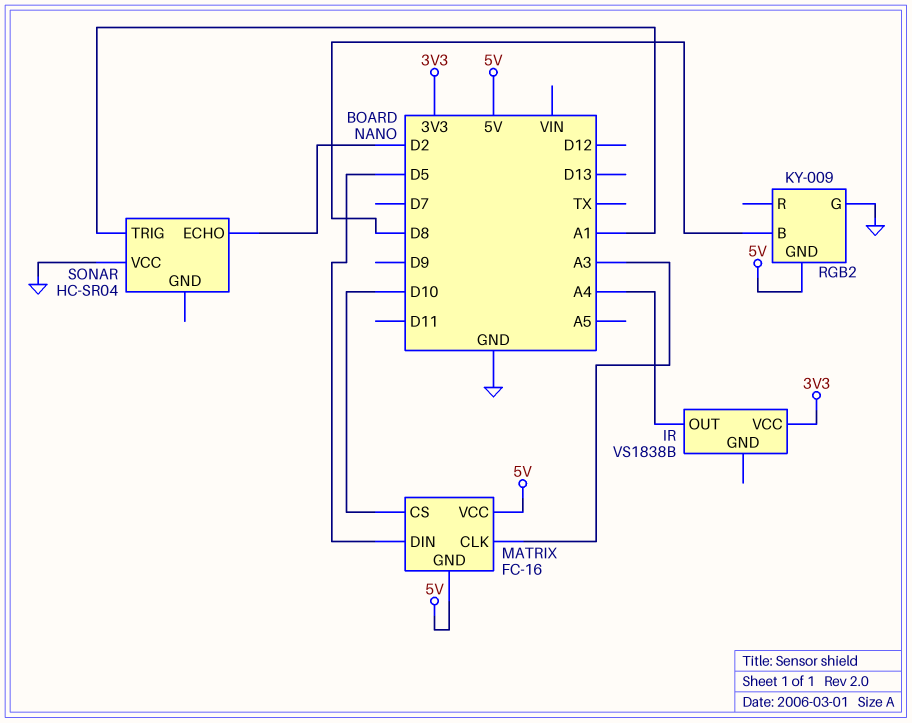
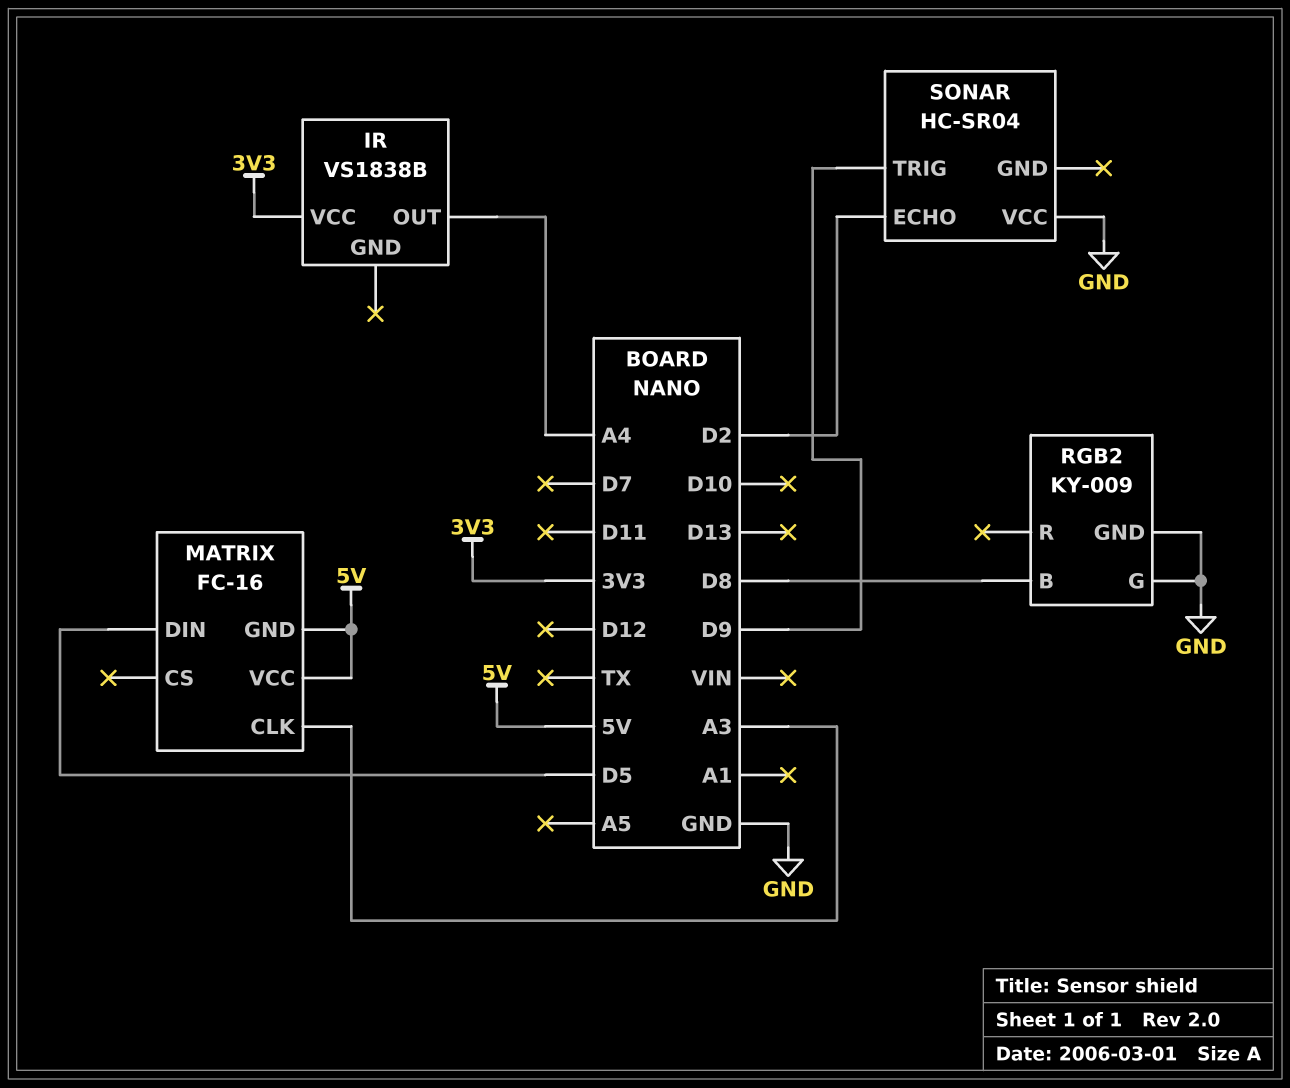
MATRIX pin CS: D10 -> none
RGB2 pin GND: 5V -> GND
SONAR pin TRIG: A1 -> D9

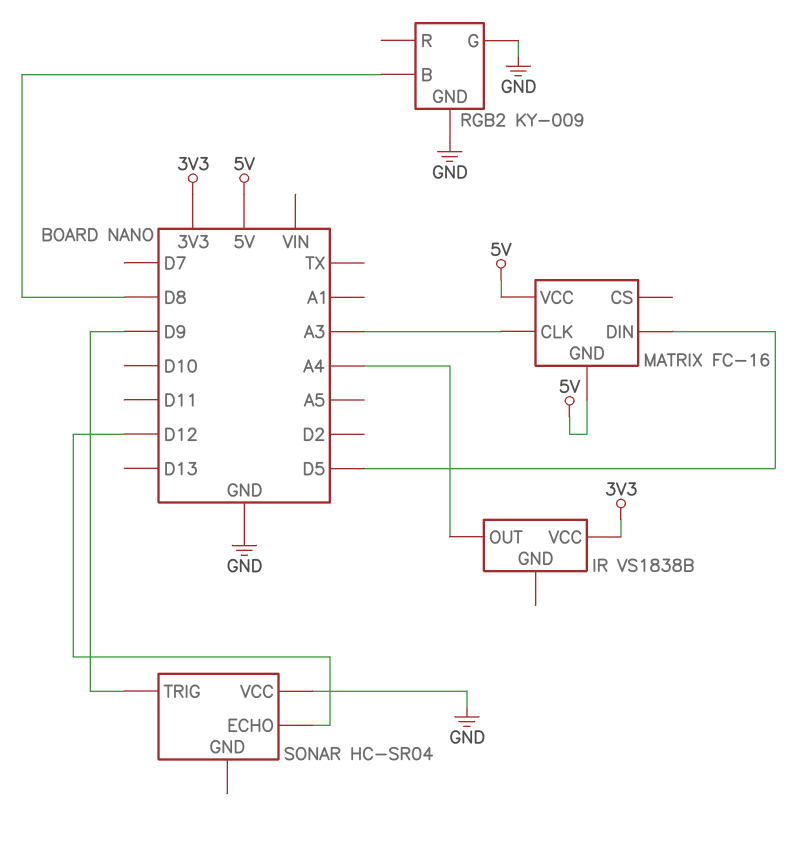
SONAR pin ECHO: D2 -> D12

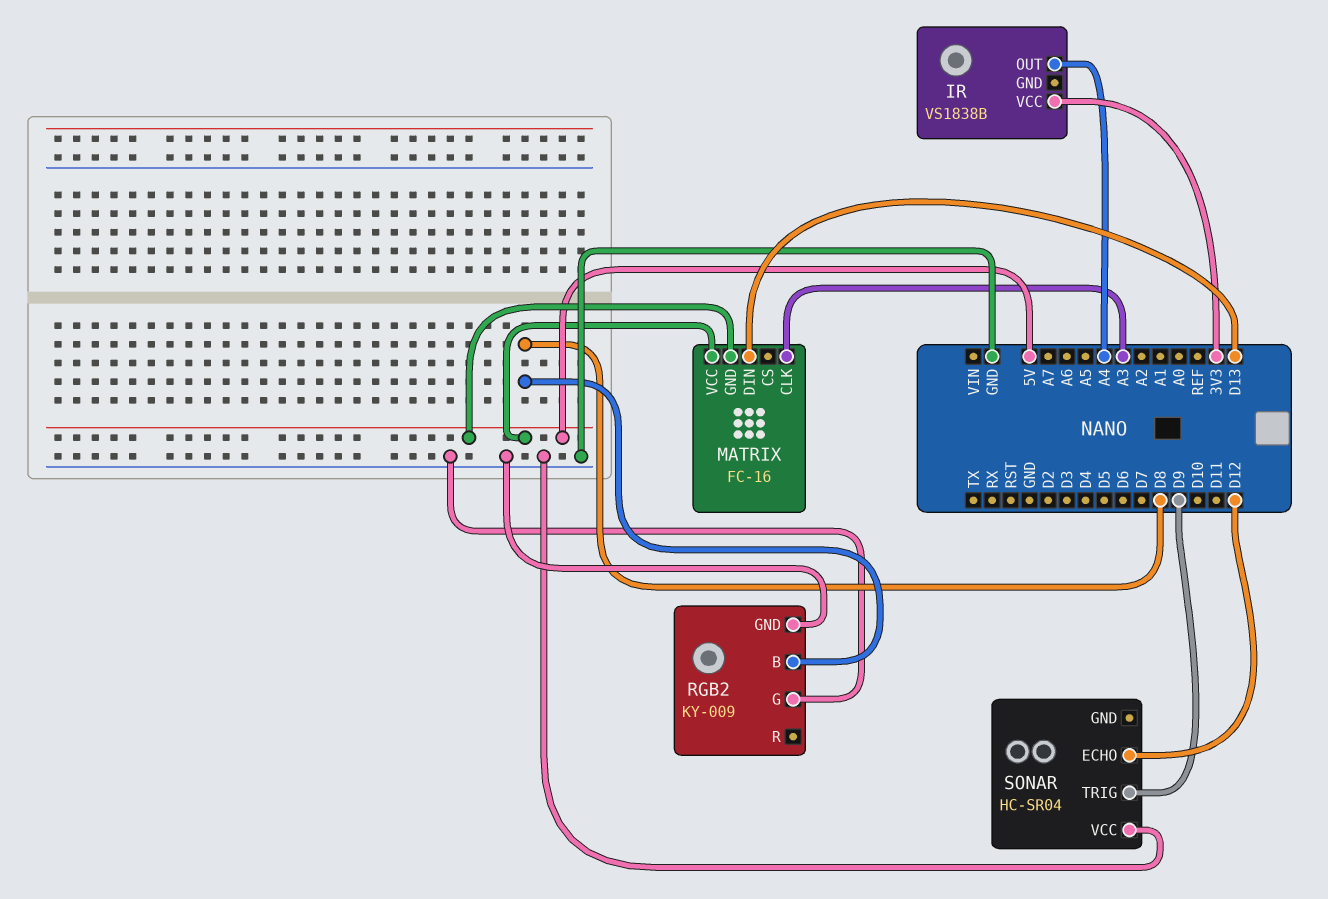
MATRIX pin DIN: D5 -> D13

